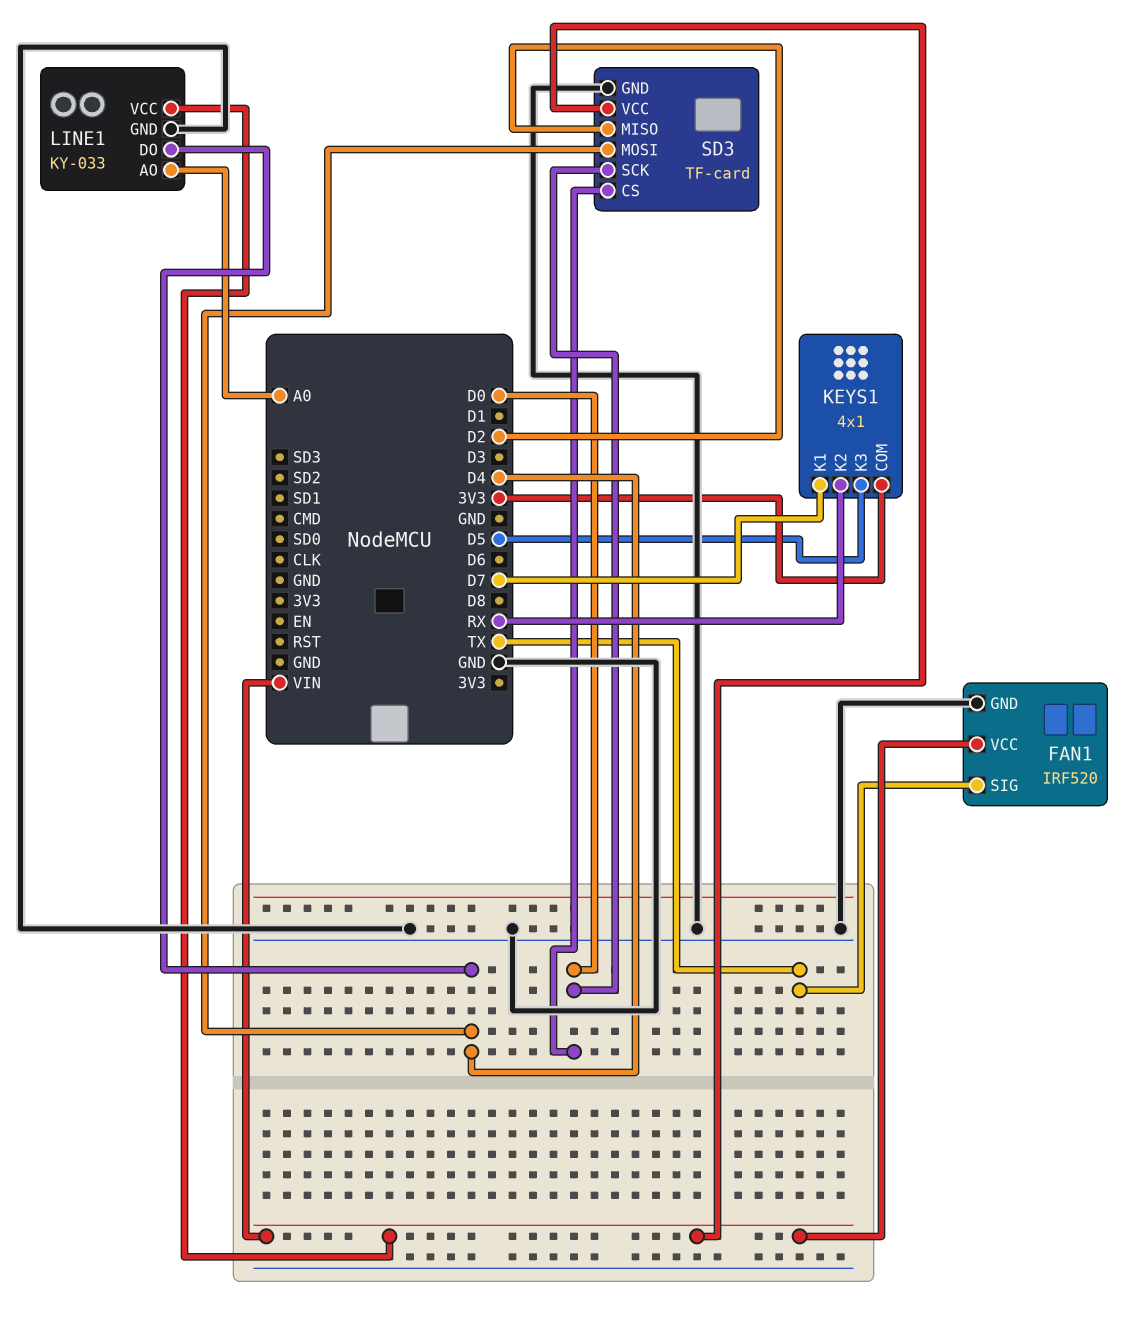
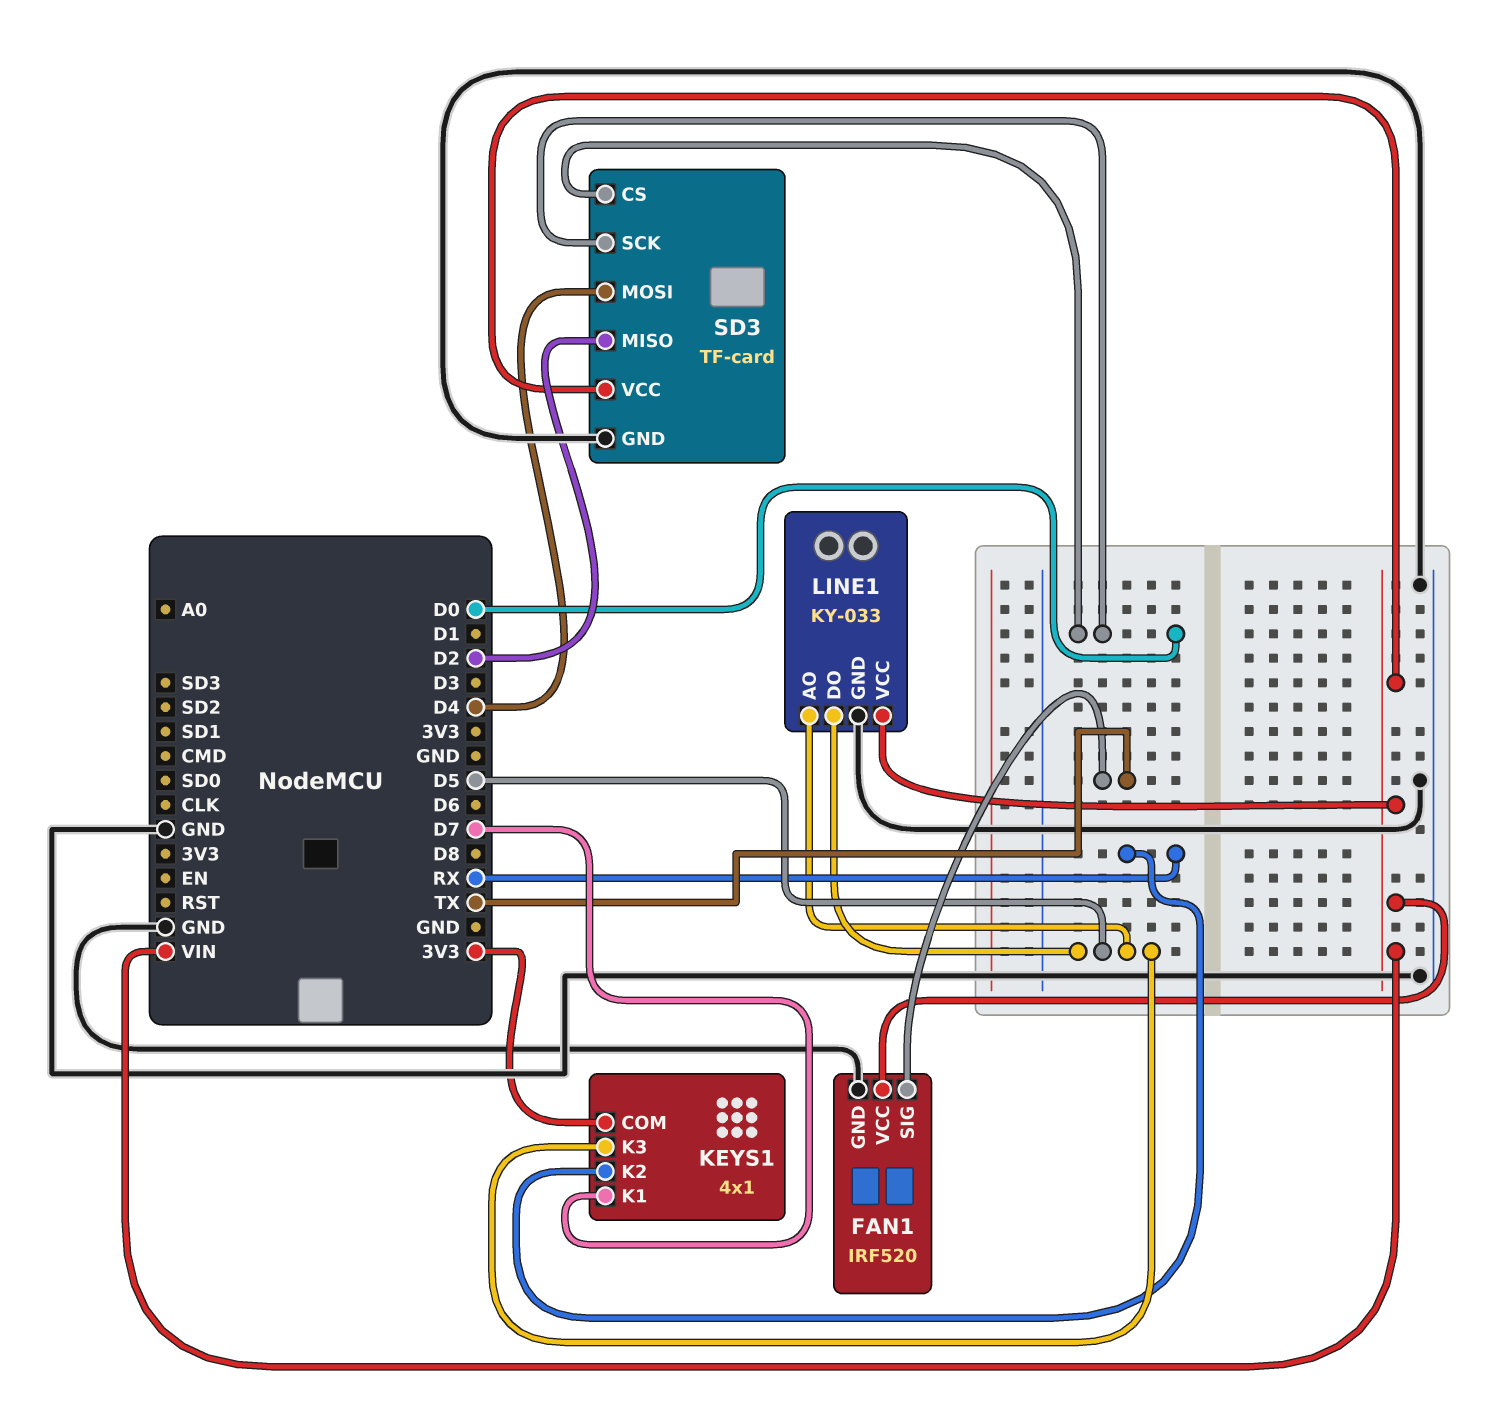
LINE1 pin AO: A0 -> D5
LINE1 pin DO: D4 -> D5

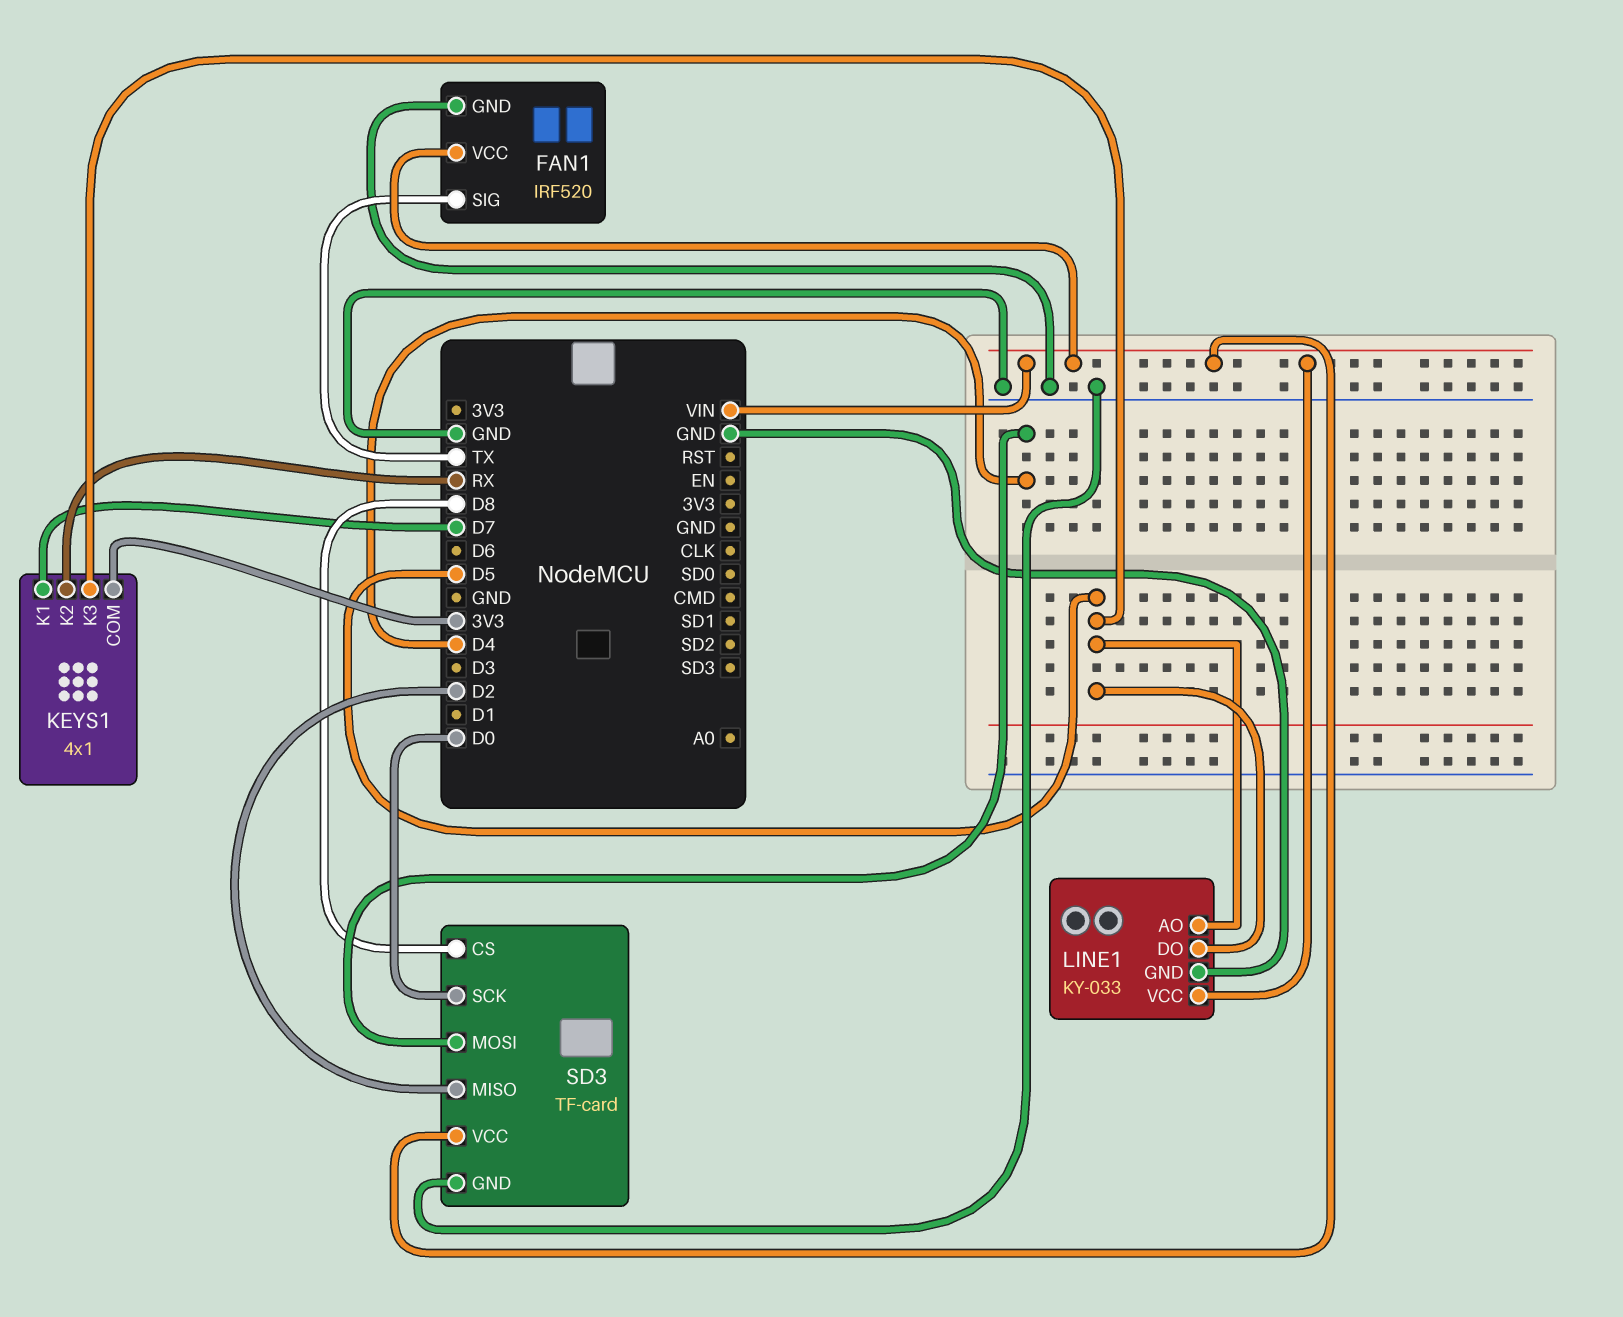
SD3 pin CS: D0 -> D8

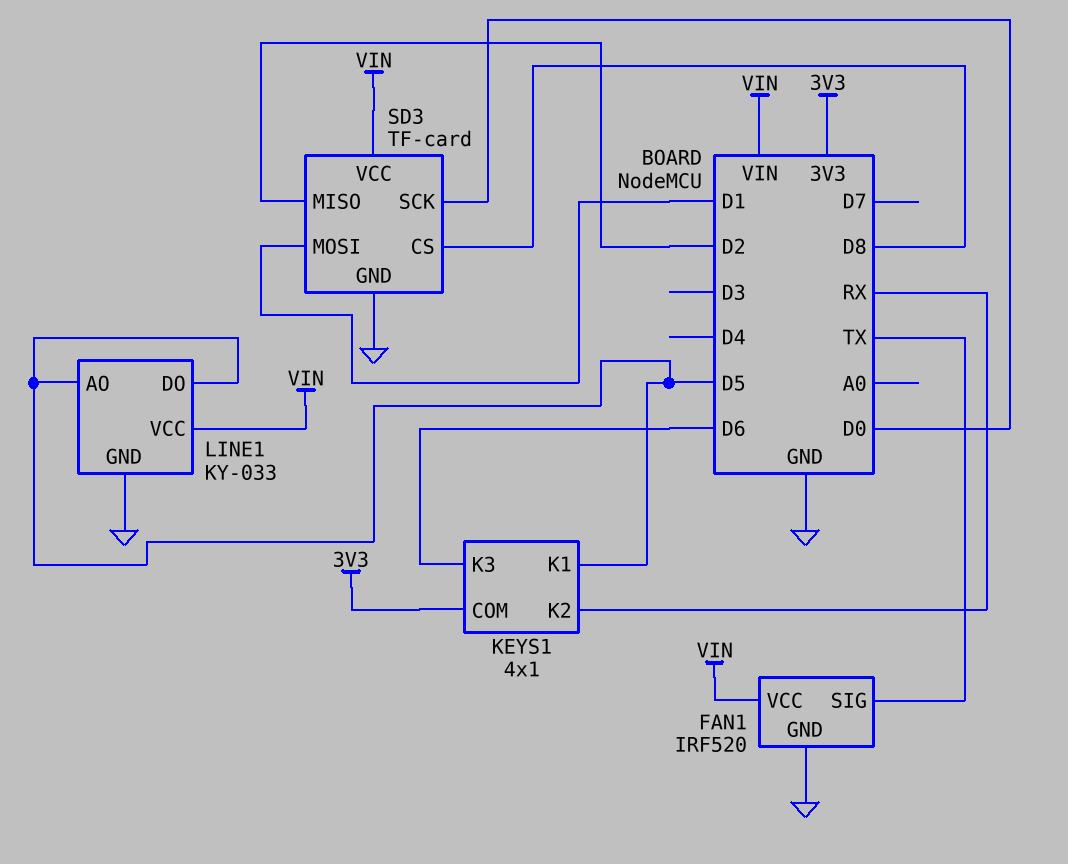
KEYS1 pin K1: D7 -> D5
KEYS1 pin K3: D5 -> D6
SD3 pin MOSI: D4 -> D1

